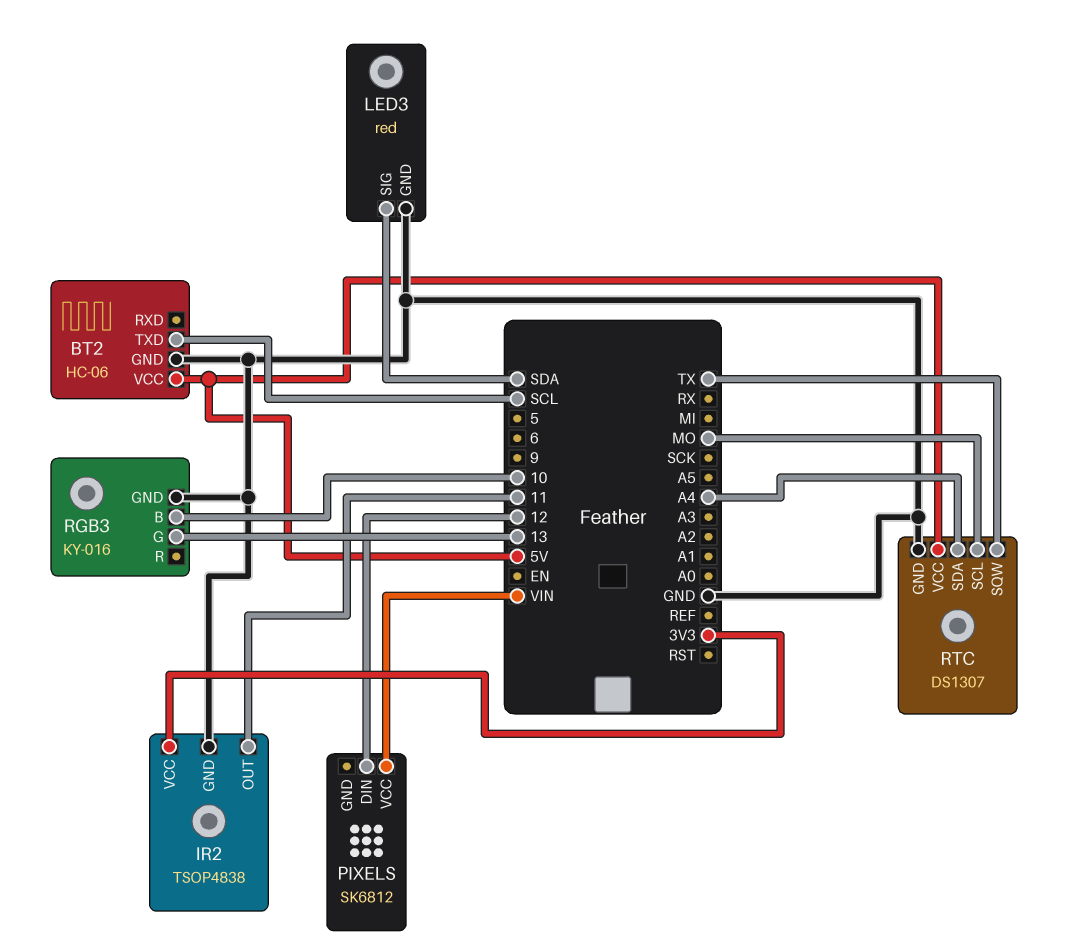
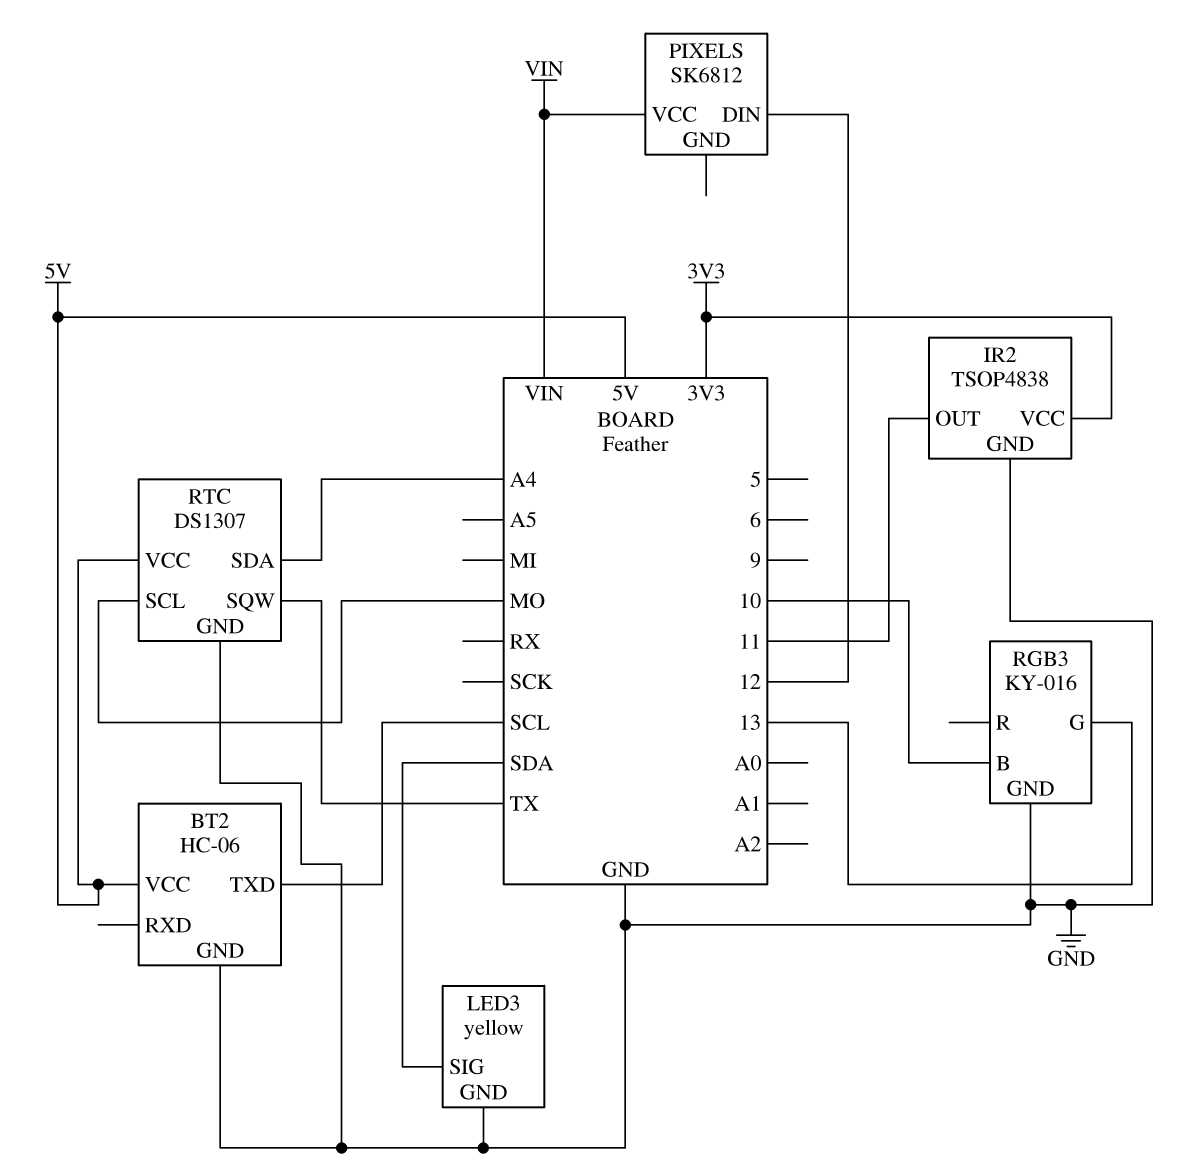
LED3: red -> yellow

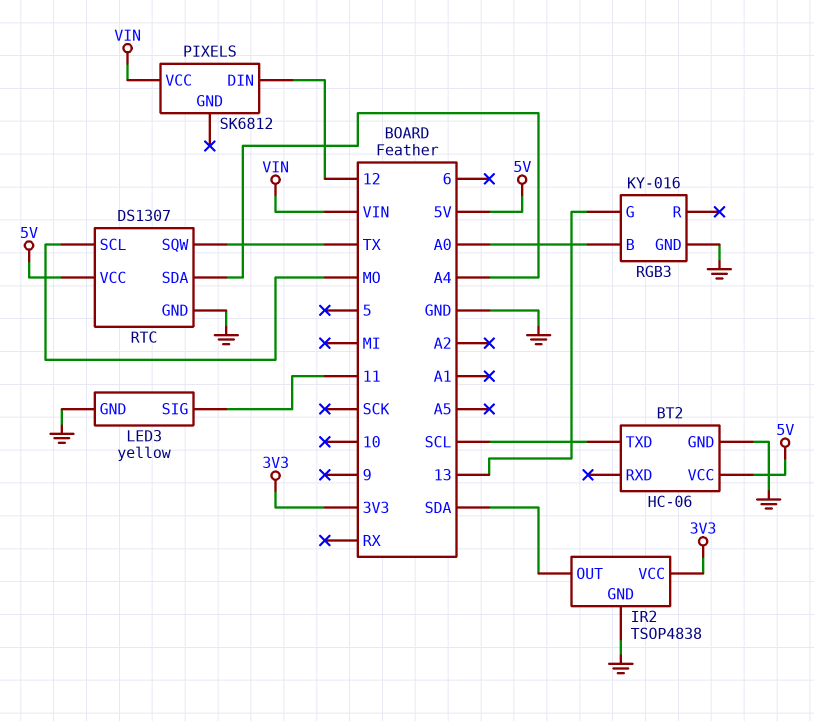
IR2 pin OUT: 11 -> SDA
LED3 pin SIG: SDA -> 11
RGB3 pin B: 10 -> A0

